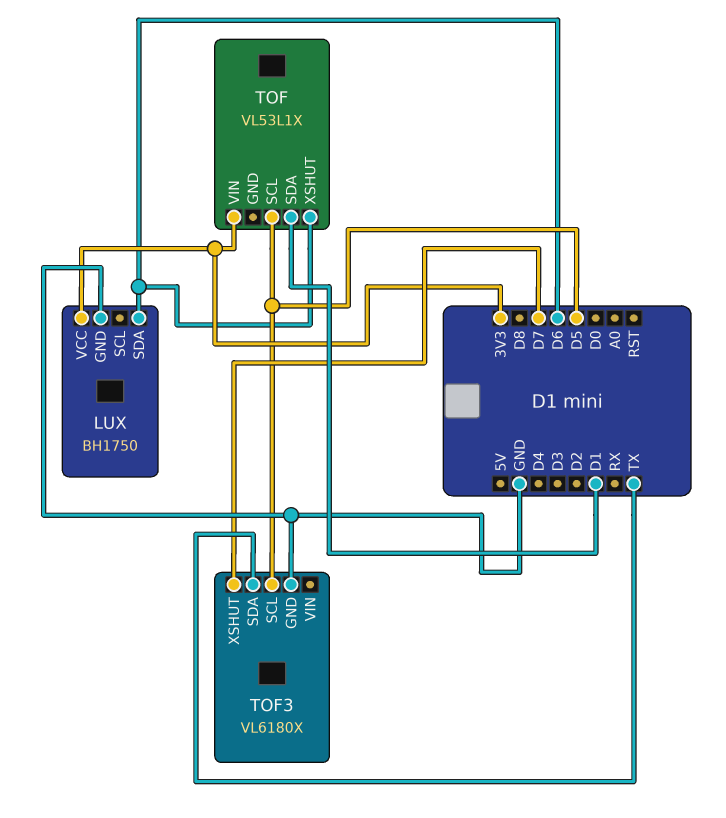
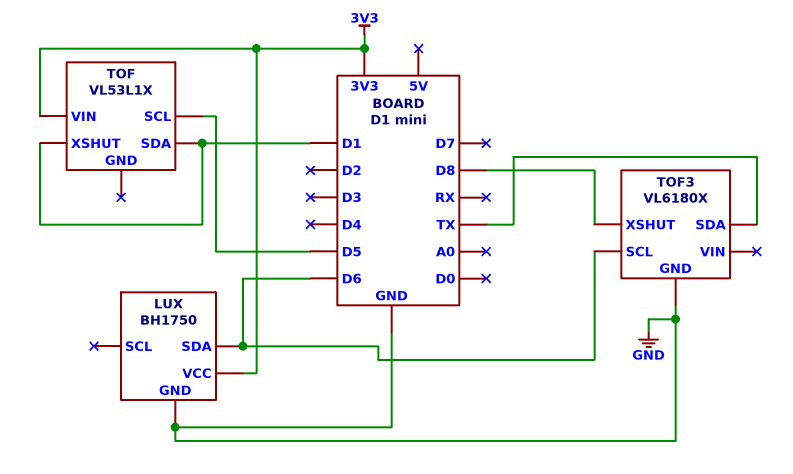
TOF pin XSHUT: D6 -> D1
TOF3 pin SCL: D5 -> D6
TOF3 pin XSHUT: D7 -> D8

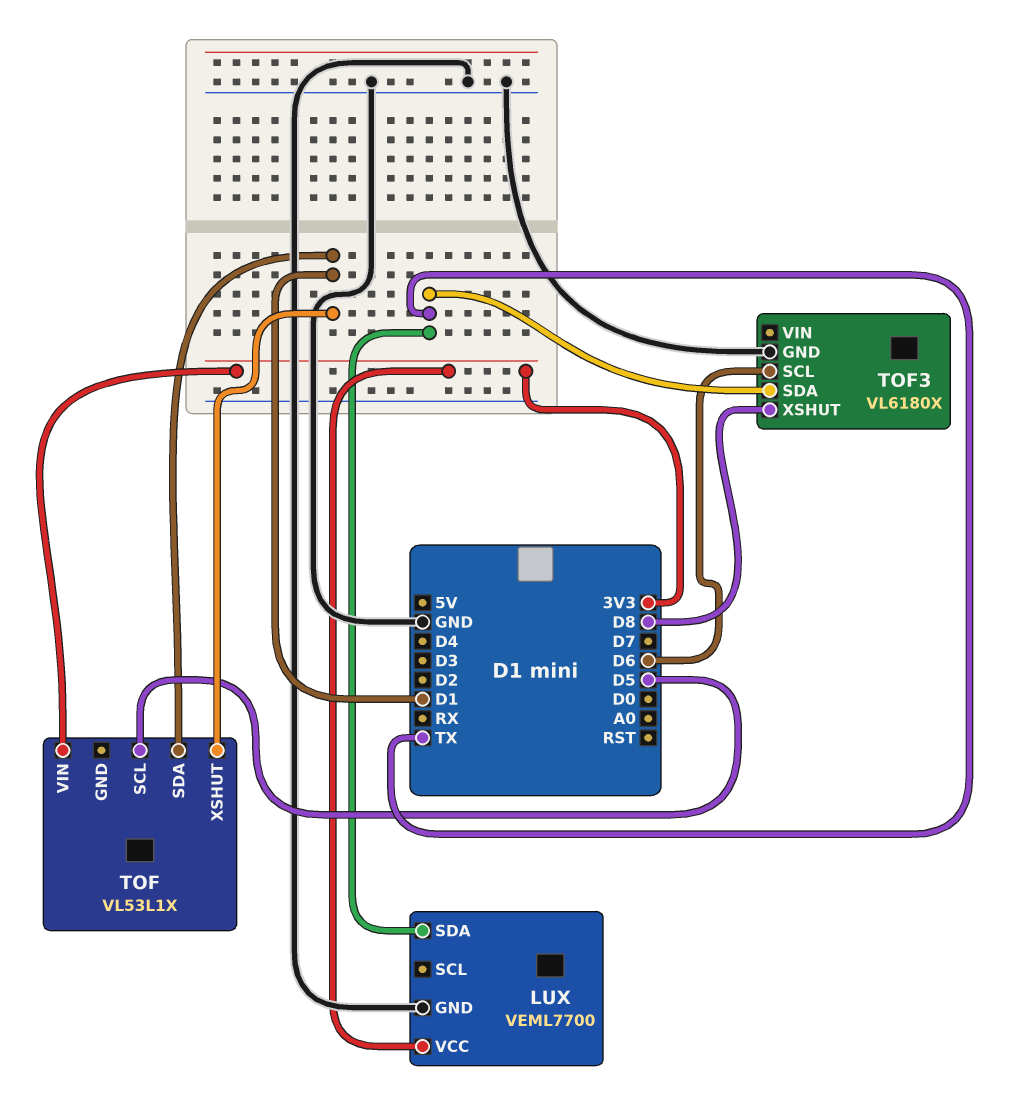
LUX: BH1750 -> VEML7700
LUX pin SDA: D6 -> TX

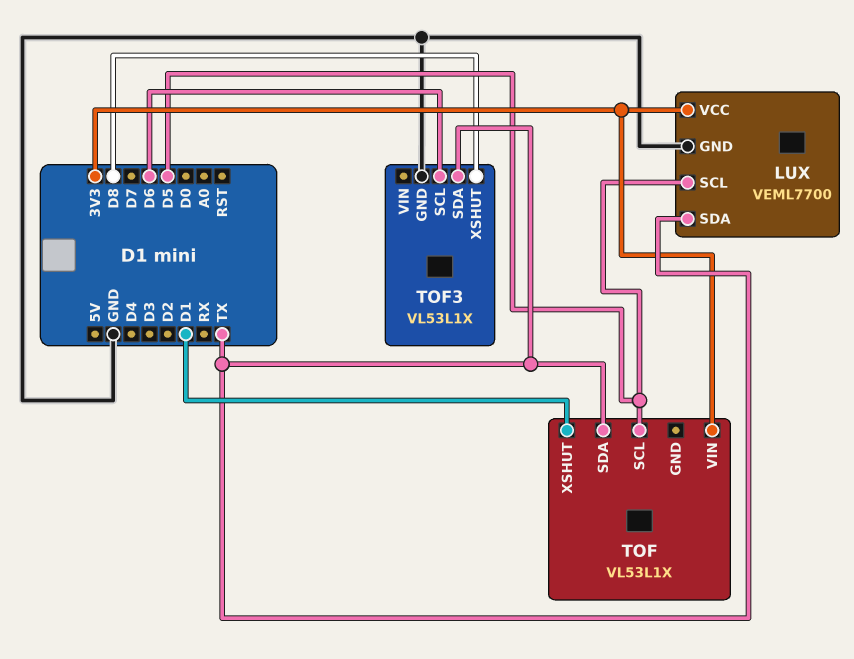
LUX pin SCL: none -> D5
TOF pin SDA: D1 -> TX
TOF3: VL6180X -> VL53L1X

